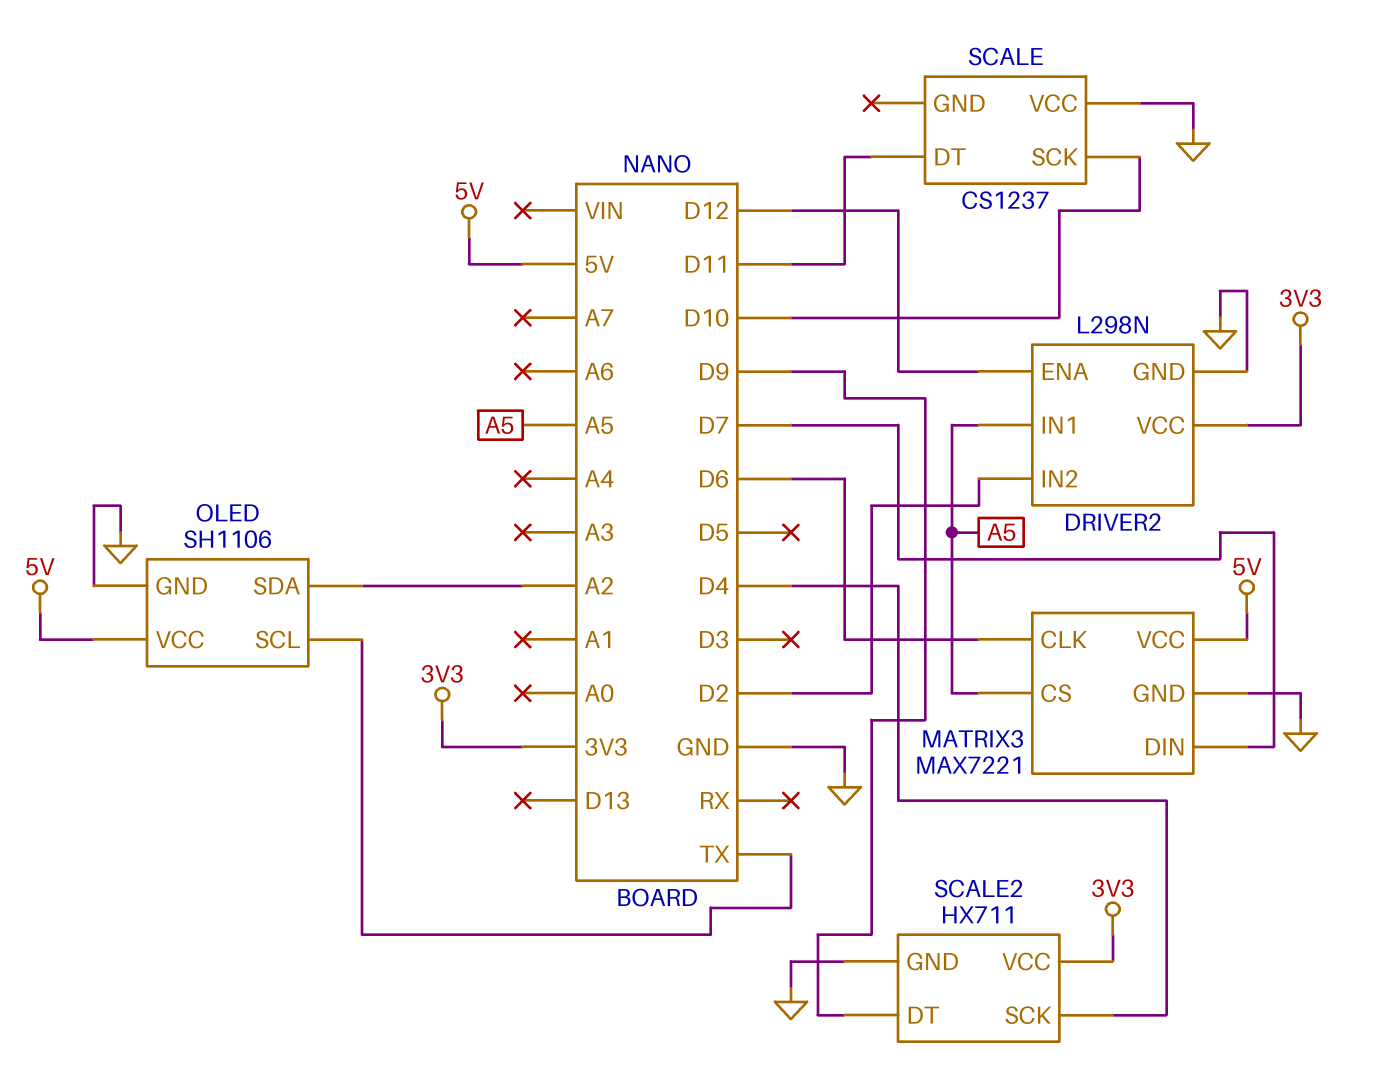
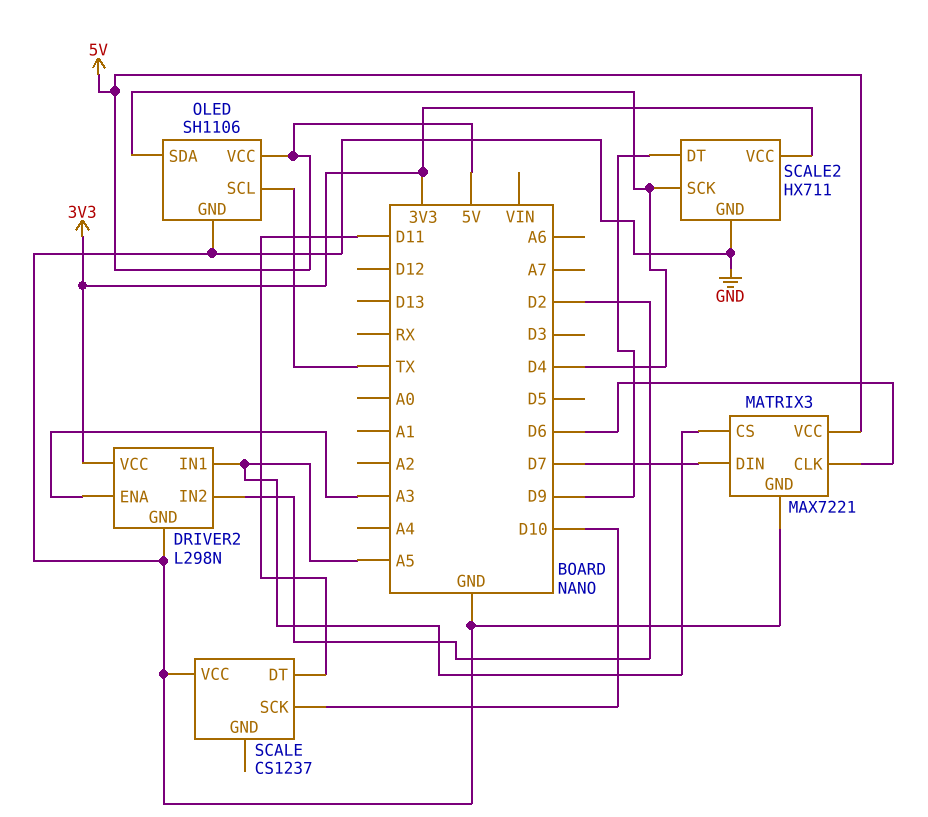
DRIVER2 pin ENA: D12 -> A3
OLED pin SDA: A2 -> D4

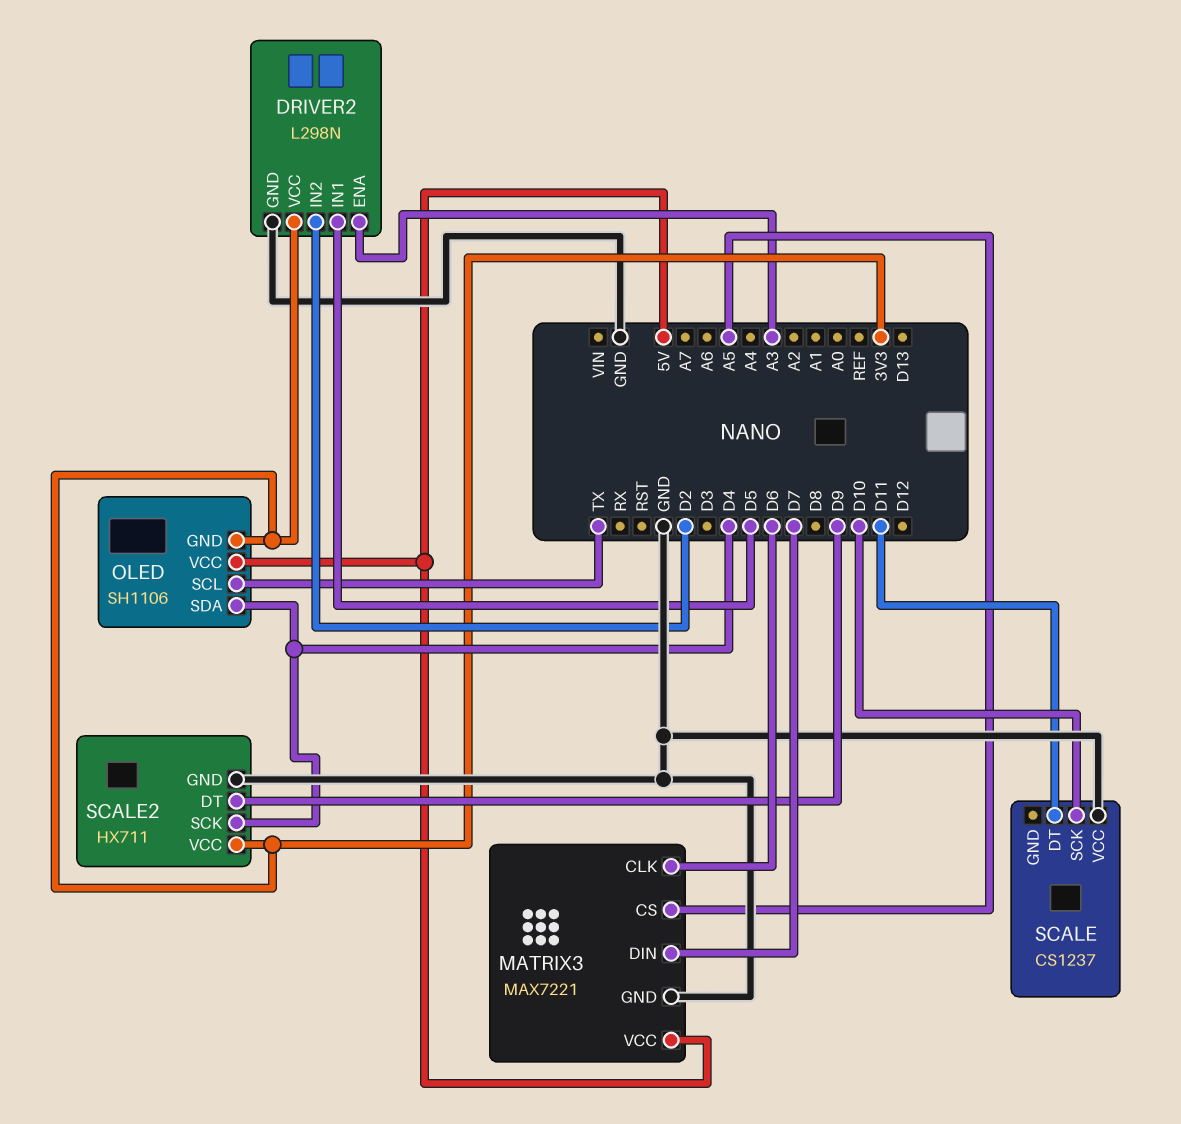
DRIVER2 pin IN1: A5 -> D5
OLED pin GND: GND -> 3V3

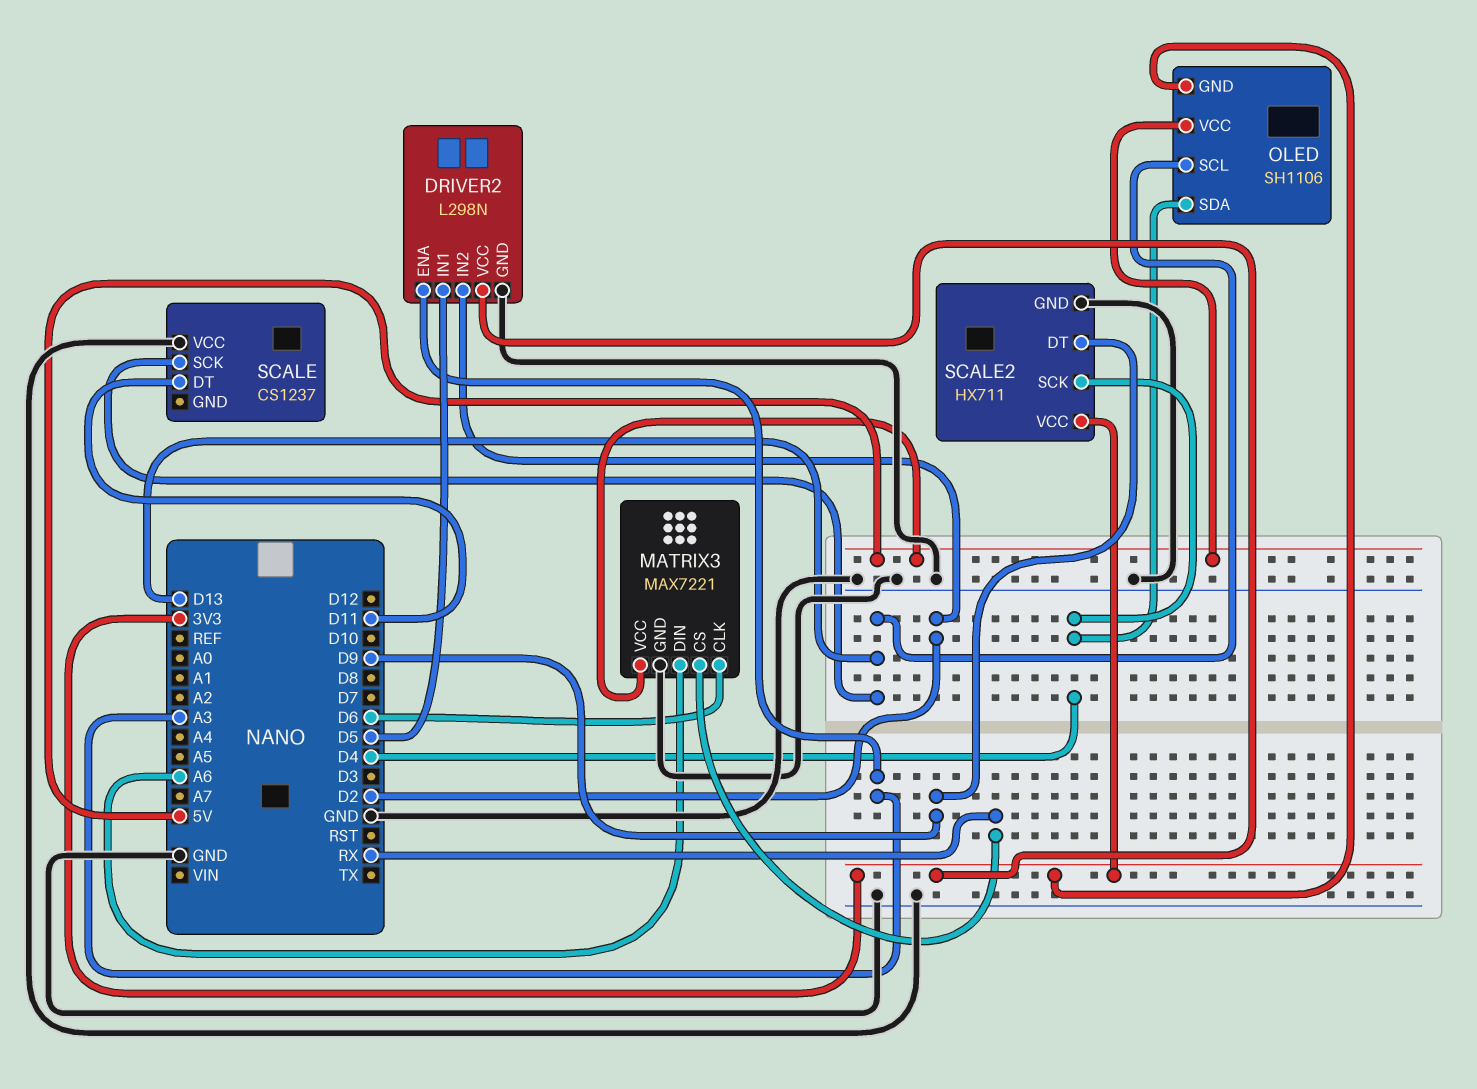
MATRIX3 pin CS: A5 -> RX
MATRIX3 pin DIN: D7 -> A6
OLED pin SCL: TX -> D13
SCALE pin SCK: D10 -> D13

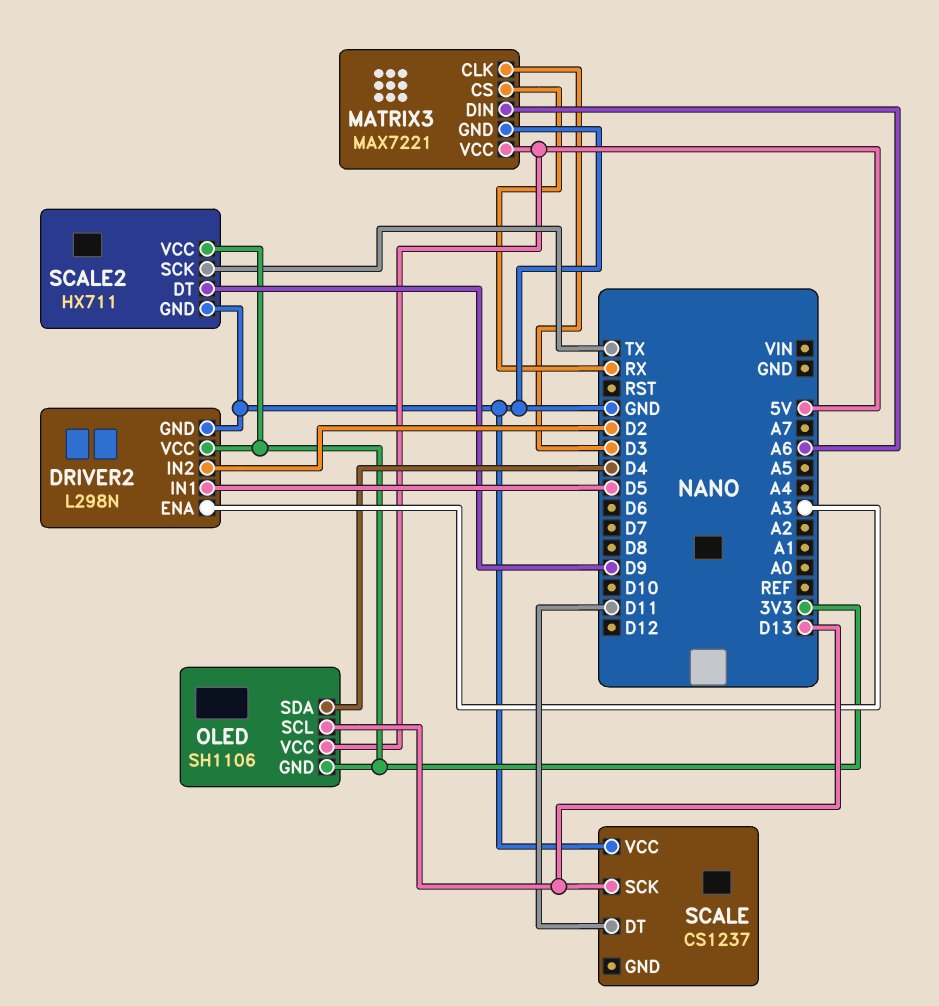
MATRIX3 pin CLK: D6 -> D3
SCALE2 pin SCK: D4 -> TX

